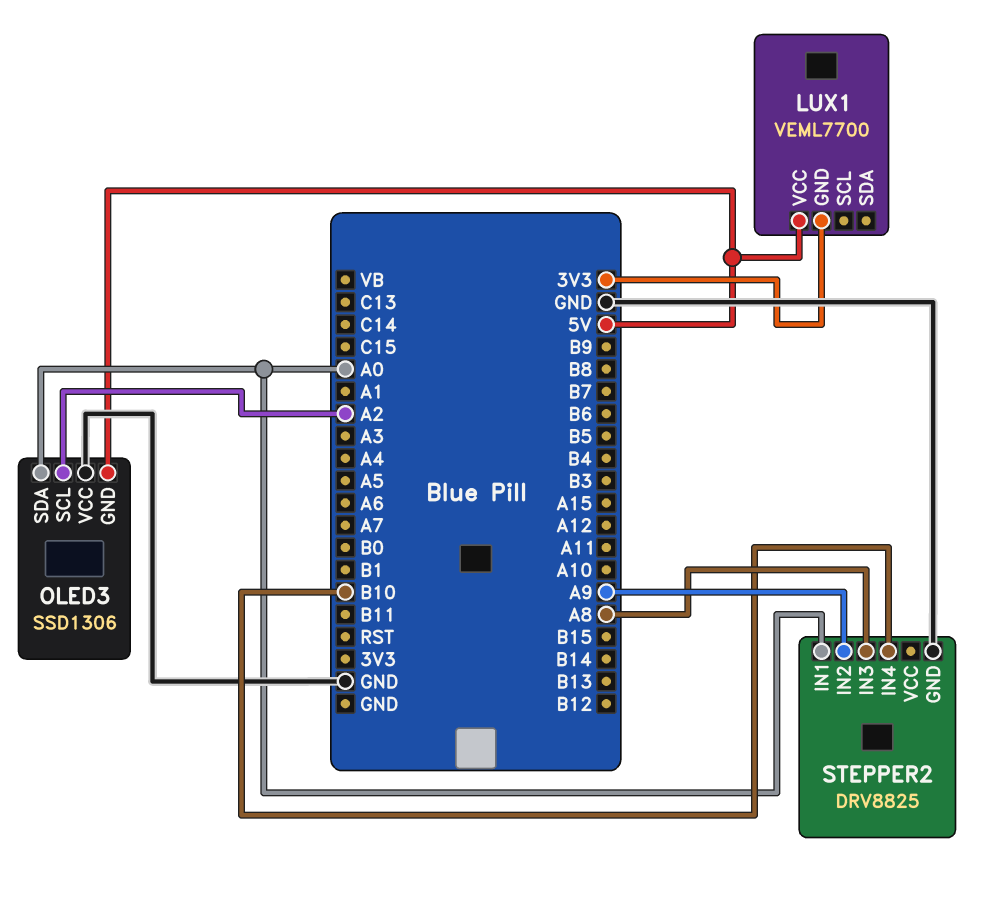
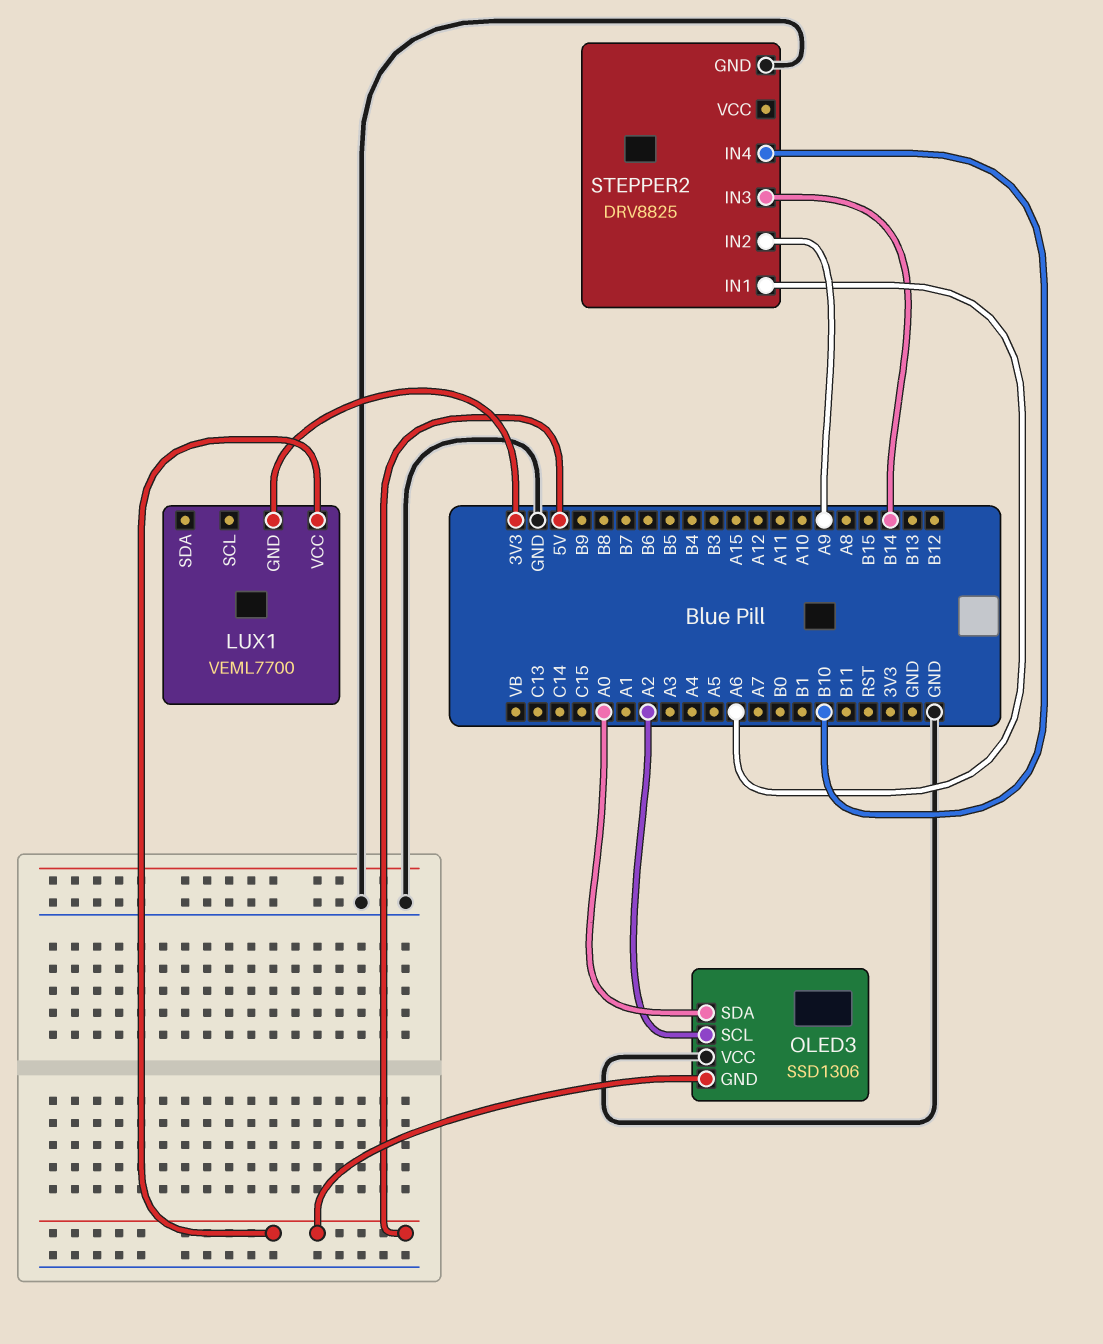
STEPPER2 pin IN1: A0 -> A6
STEPPER2 pin IN3: A8 -> B14

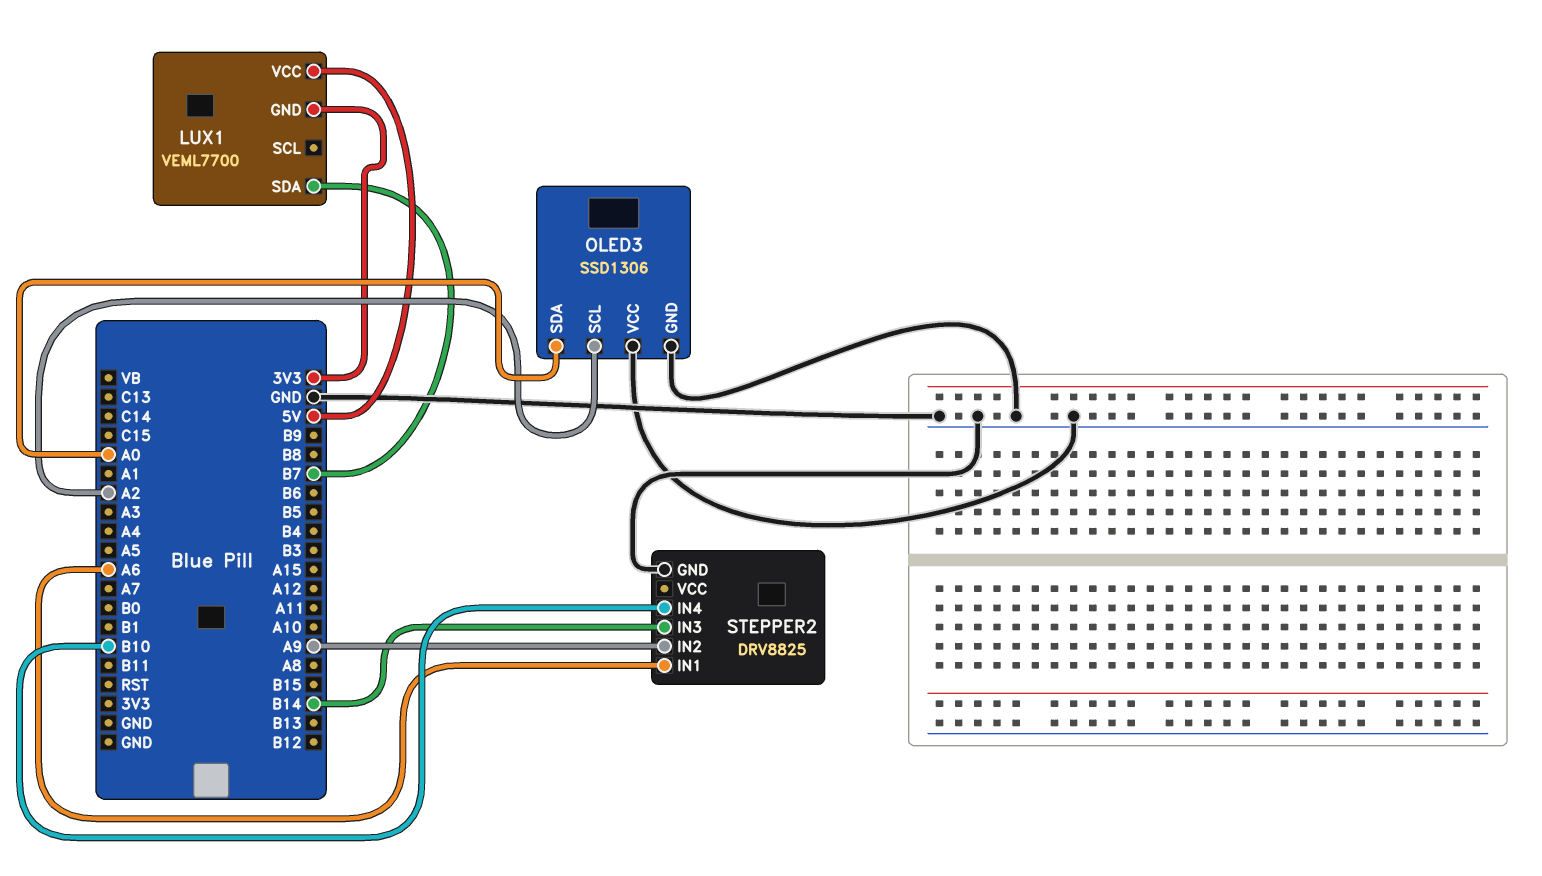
LUX1 pin SDA: none -> B7
OLED3 pin GND: 5V -> GND

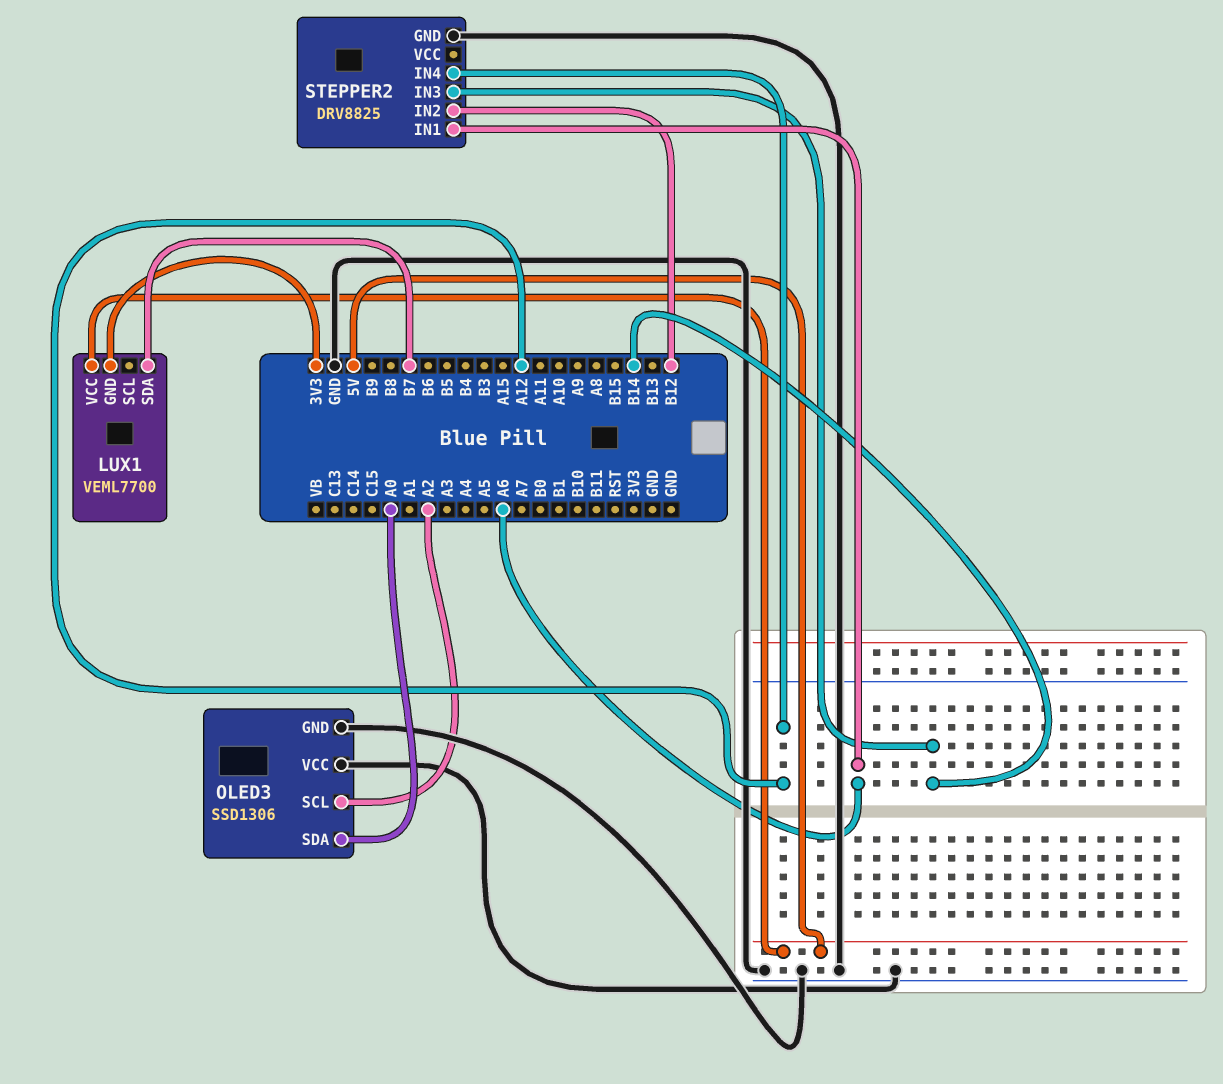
STEPPER2 pin IN2: A9 -> B12
STEPPER2 pin IN4: B10 -> A12

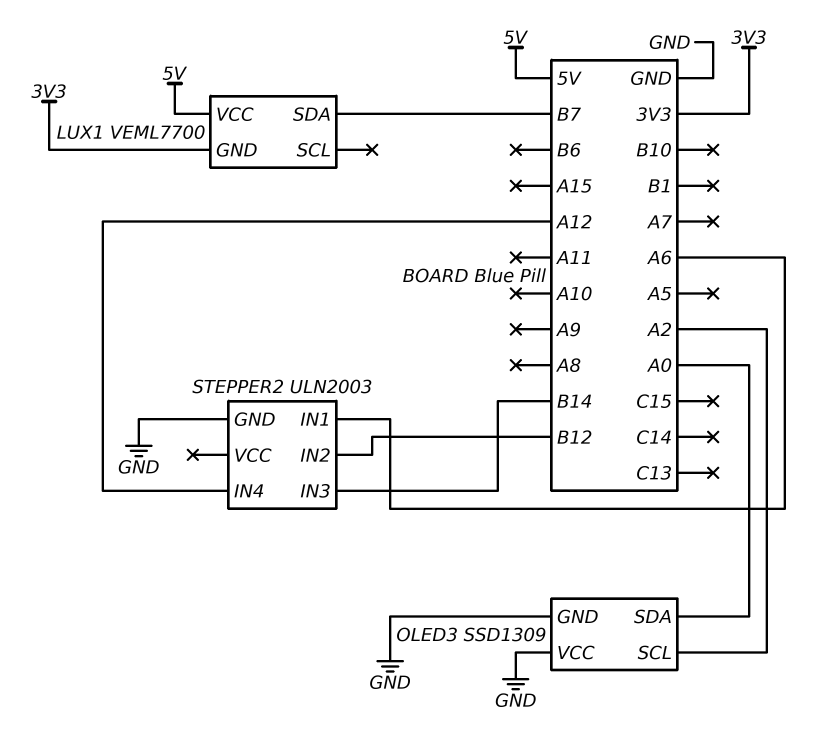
OLED3: SSD1306 -> SSD1309
STEPPER2: DRV8825 -> ULN2003

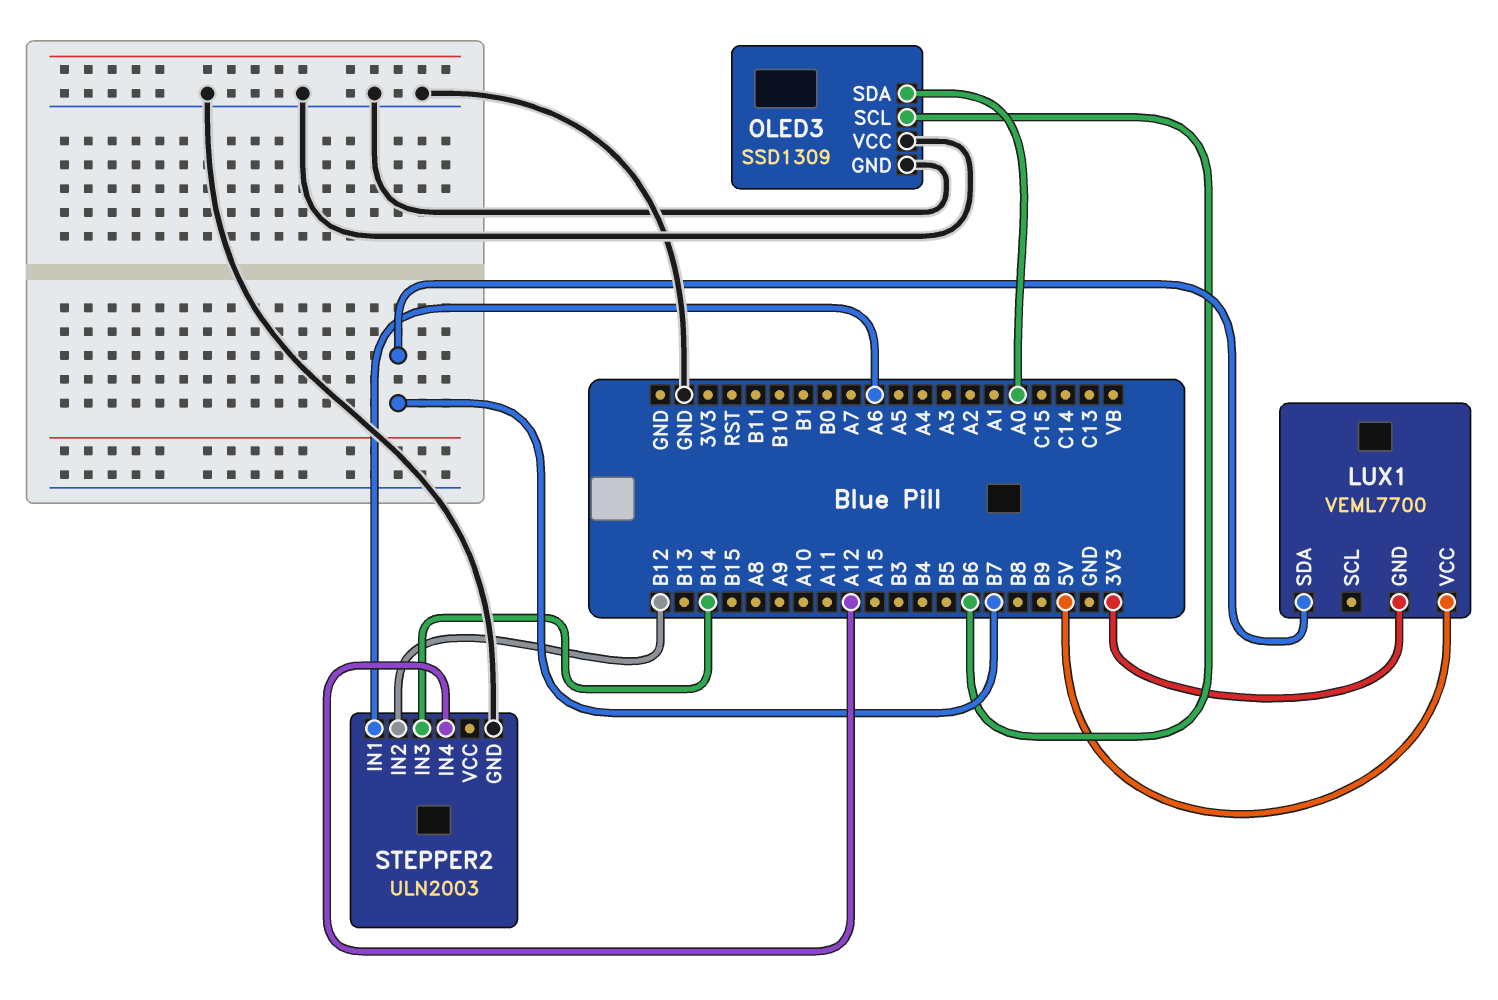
OLED3 pin SCL: A2 -> B6

